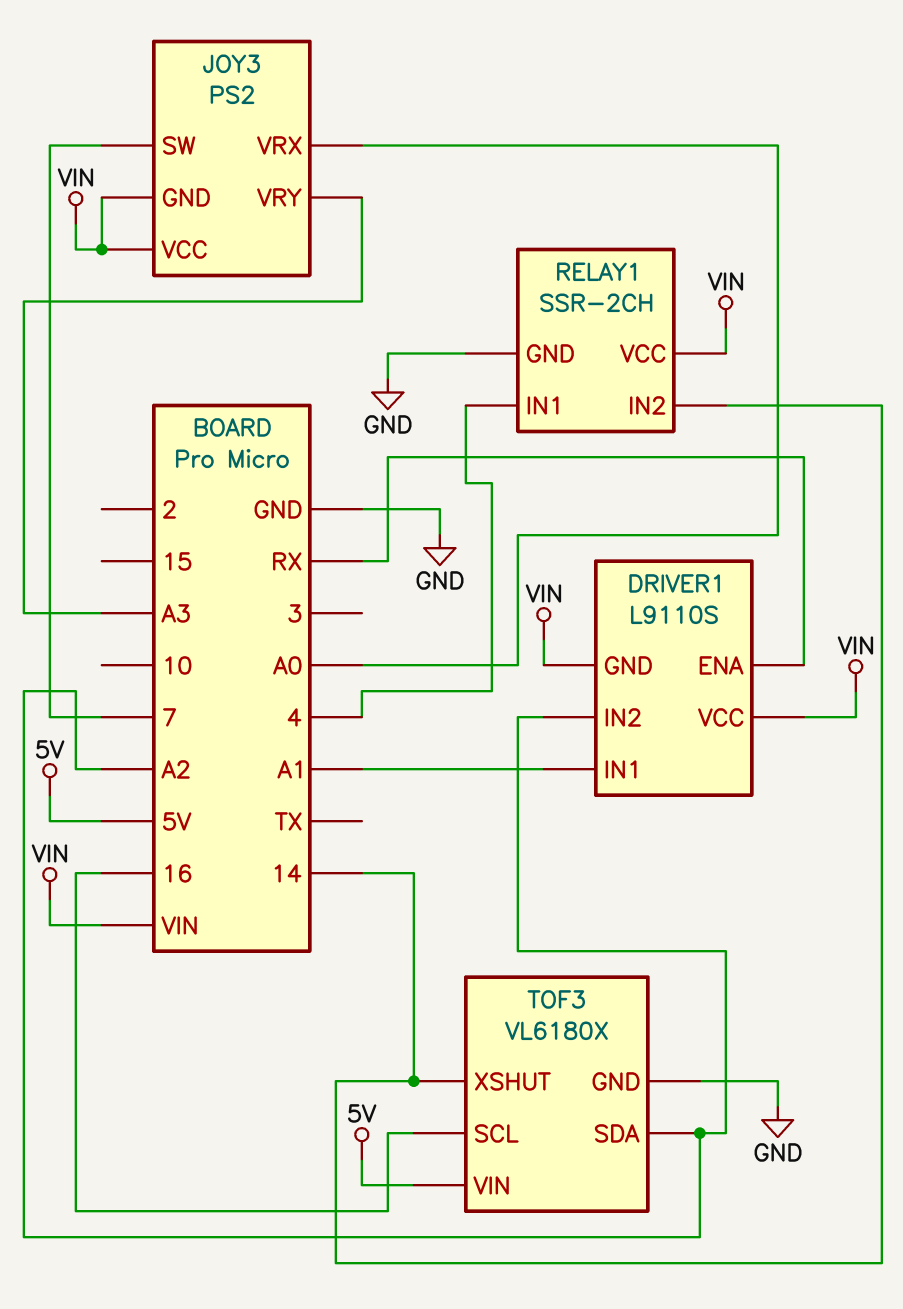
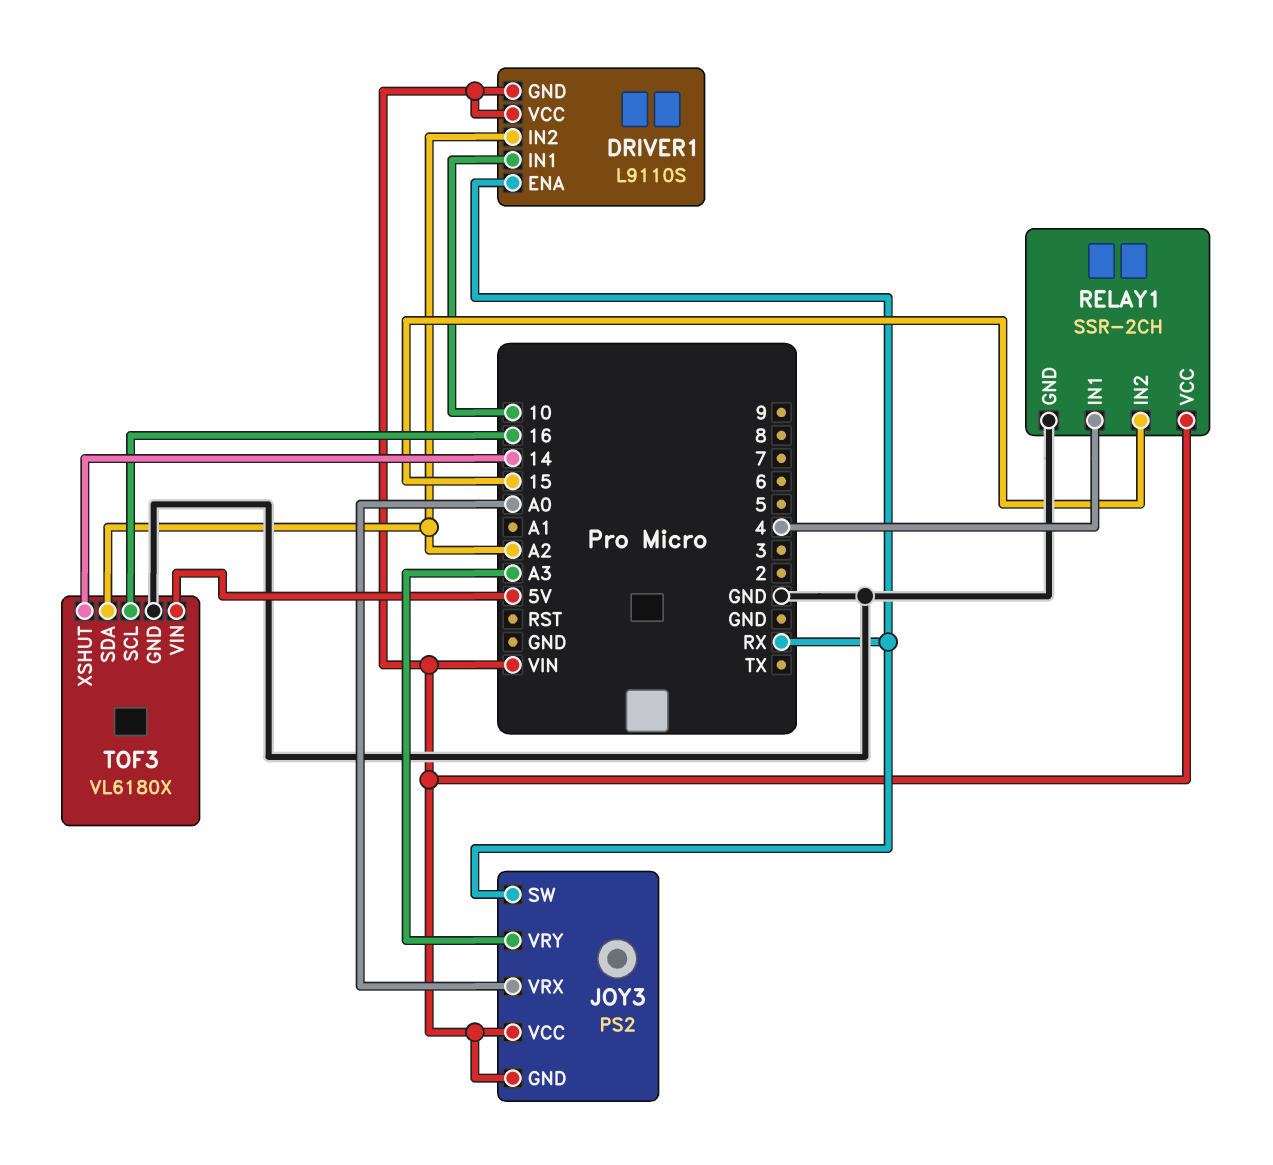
DRIVER1 pin IN1: A1 -> 10
JOY3 pin SW: 7 -> RX
RELAY1 pin IN2: 14 -> 15

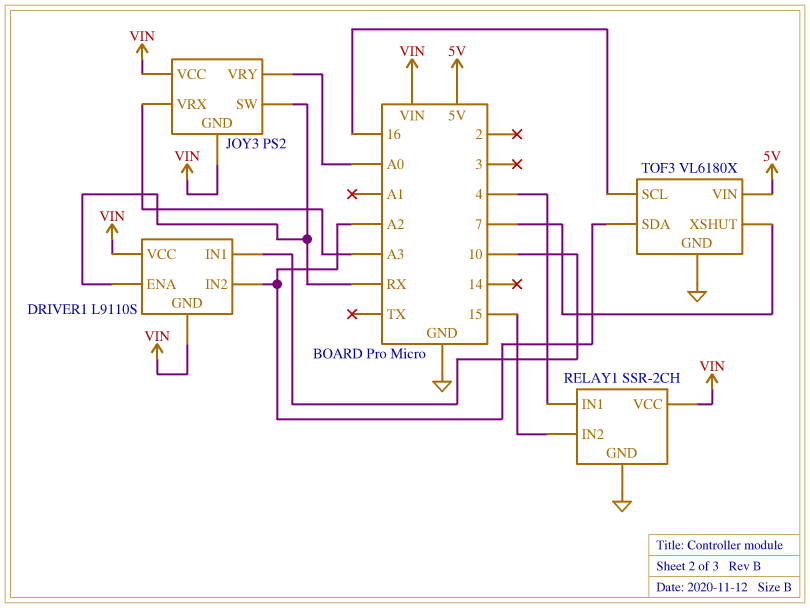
JOY3 pin VRX: A0 -> A3
JOY3 pin VRY: A3 -> A0
TOF3 pin XSHUT: 14 -> 7

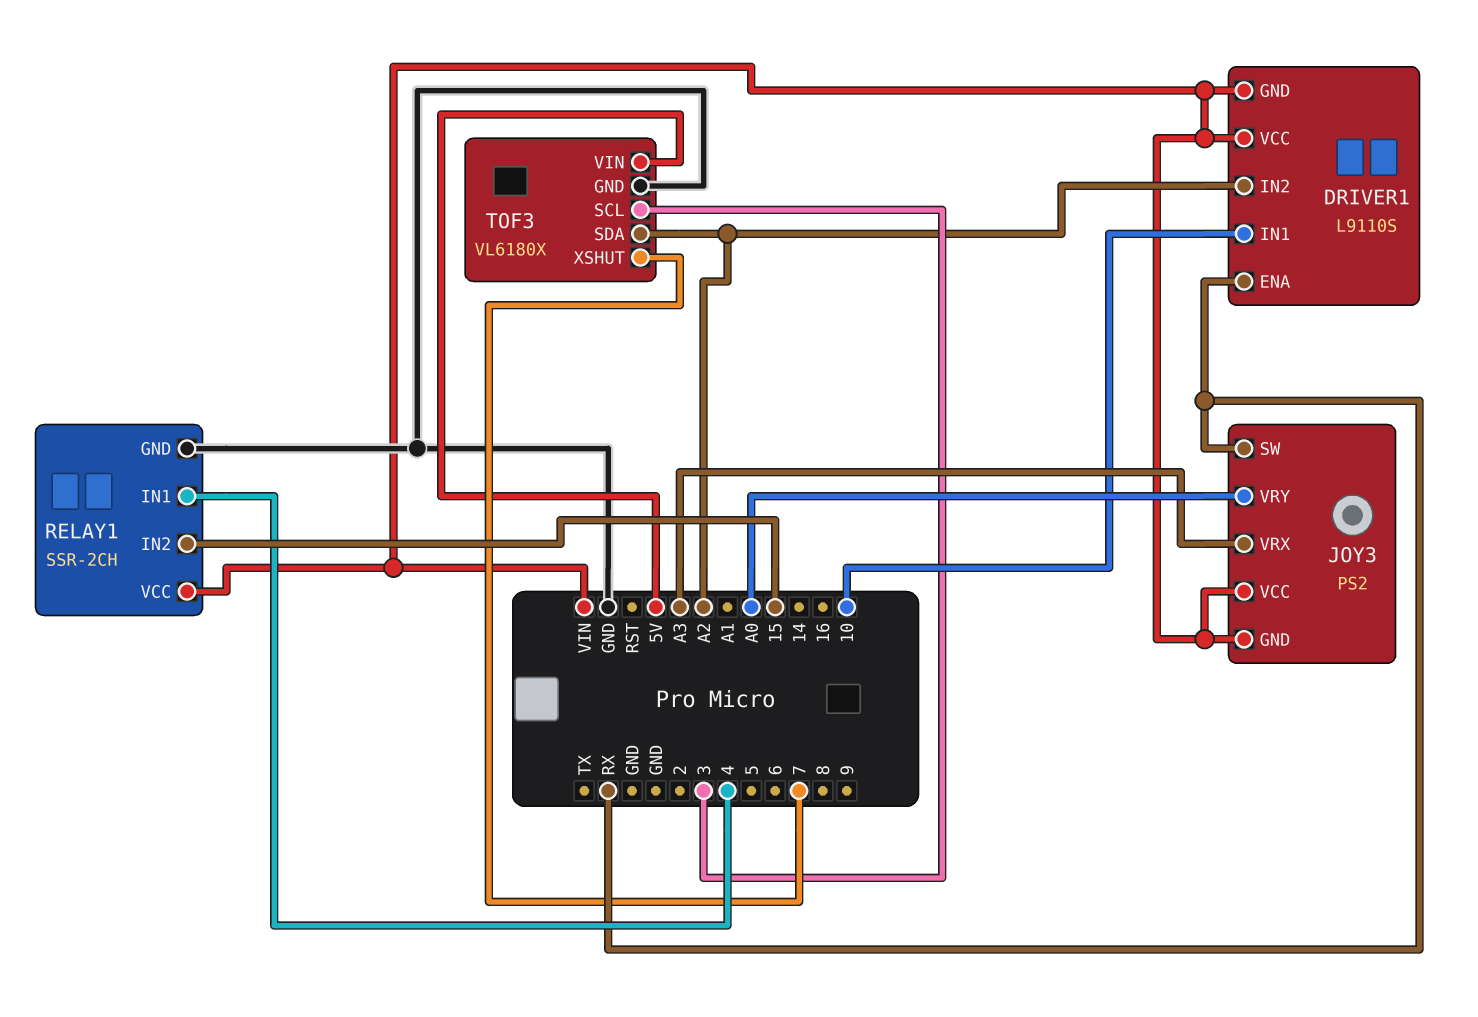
TOF3 pin SCL: 16 -> 3

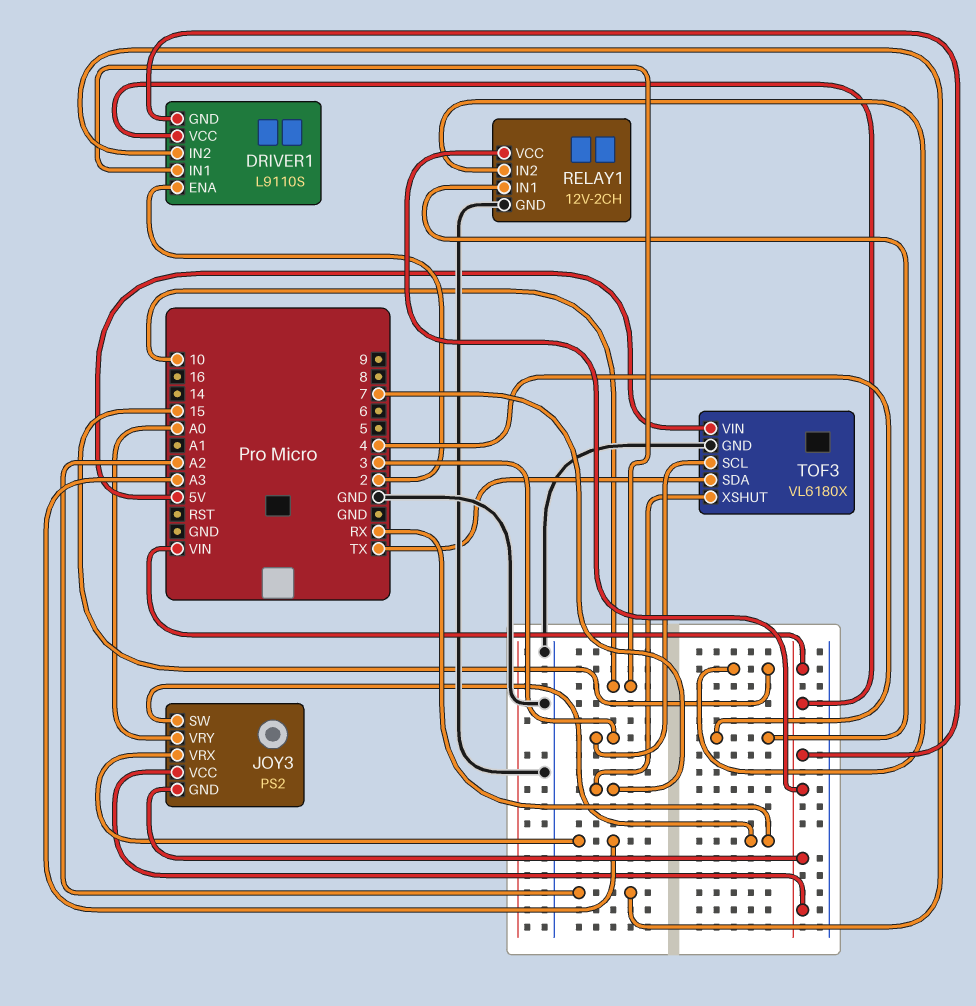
DRIVER1 pin ENA: RX -> 2
RELAY1: SSR-2CH -> 12V-2CH
TOF3 pin SDA: A2 -> TX

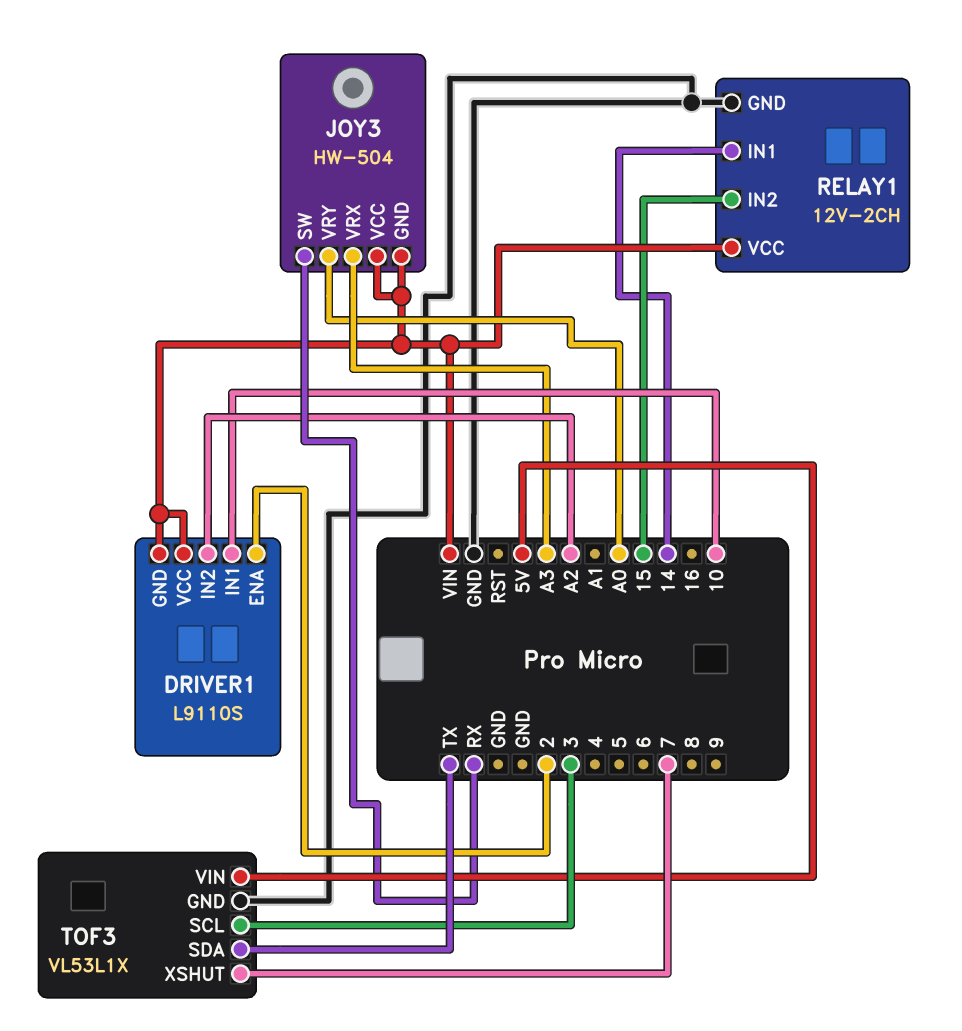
JOY3: PS2 -> HW-504
RELAY1 pin IN1: 4 -> 14
TOF3: VL6180X -> VL53L1X

